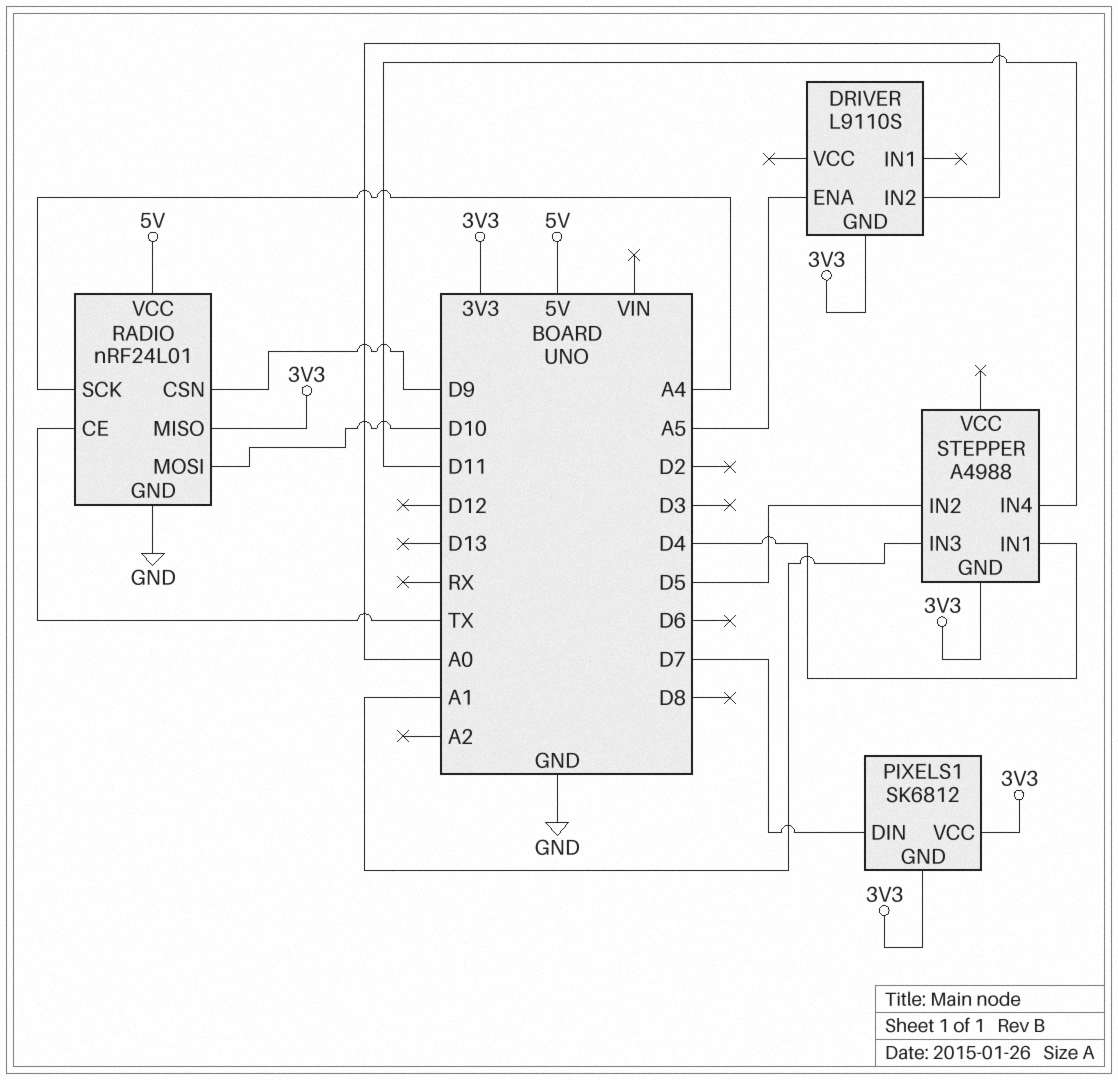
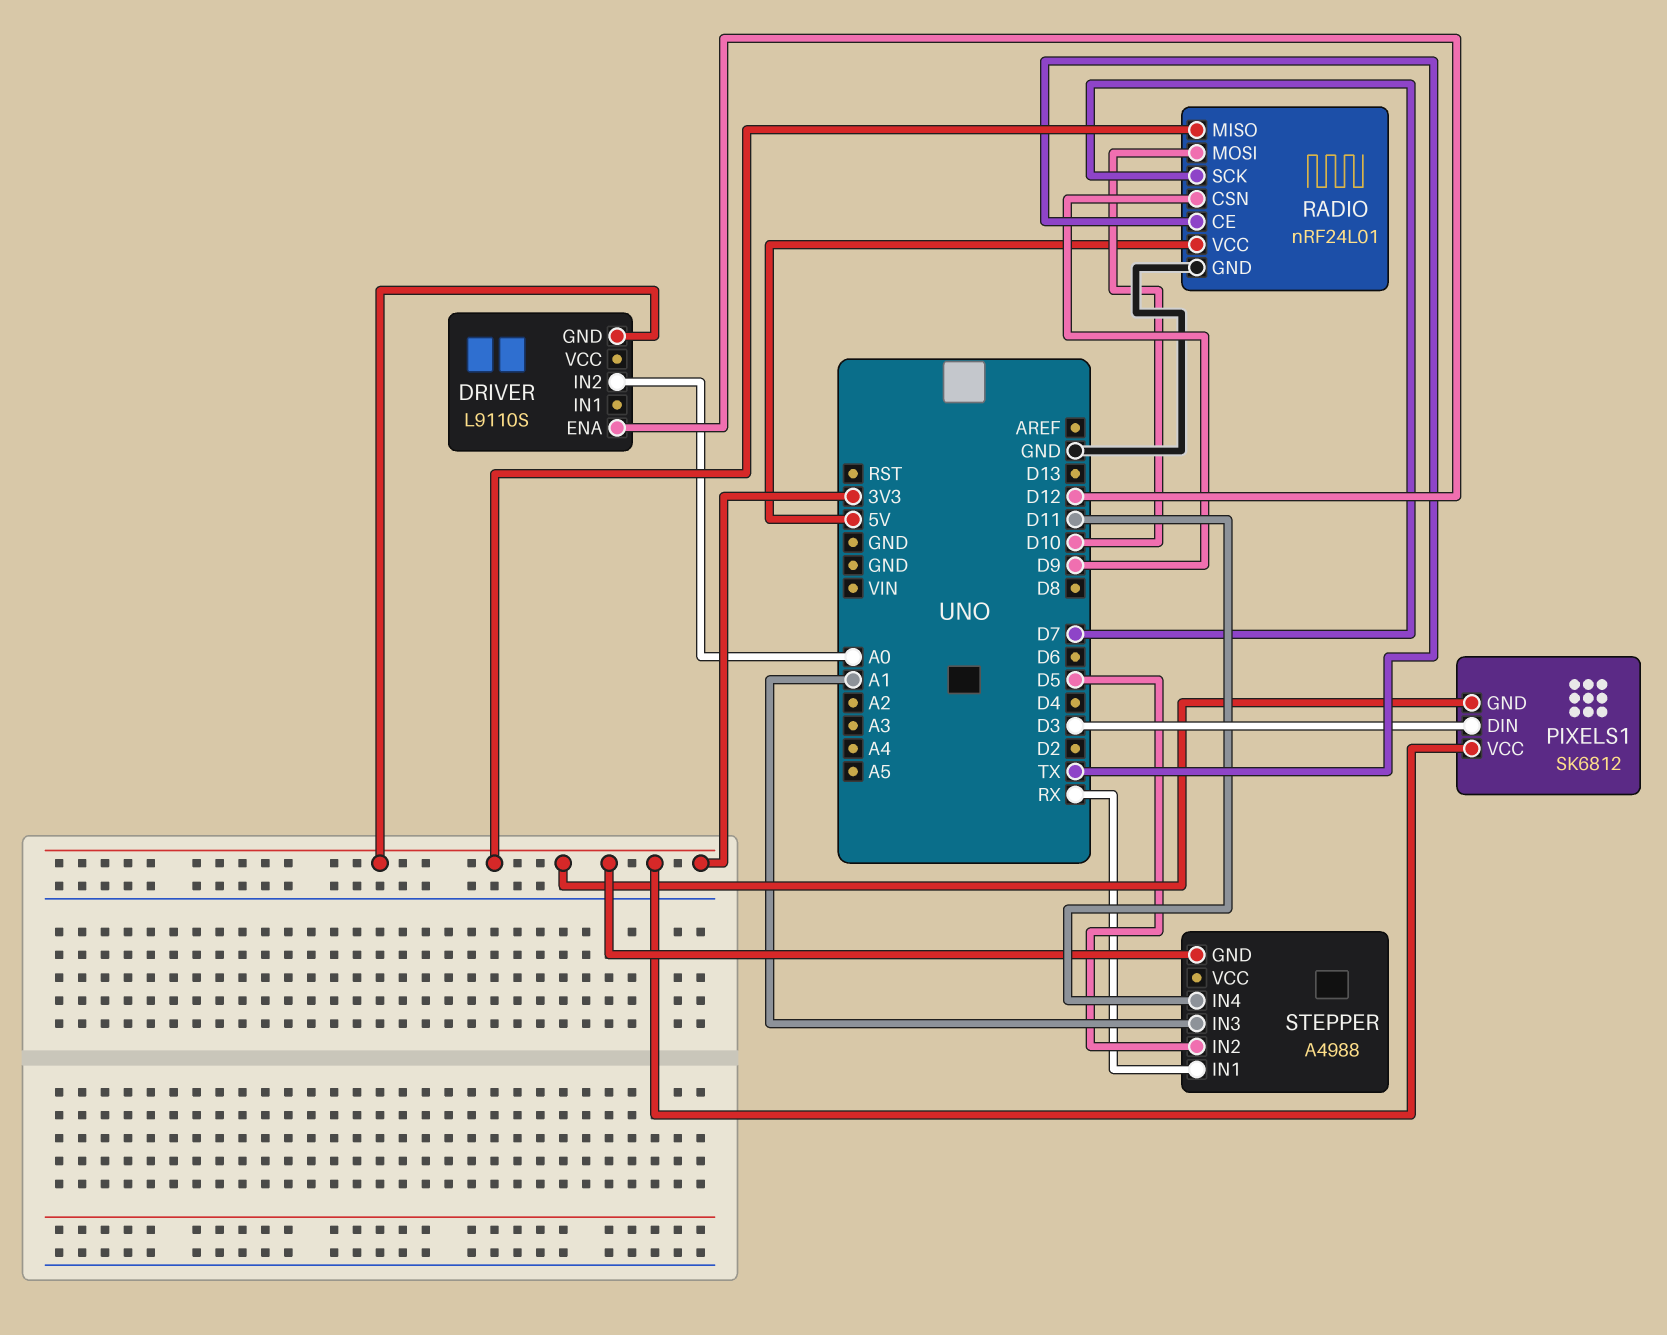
DRIVER pin ENA: A5 -> D12
PIXELS1 pin DIN: D7 -> D3
RADIO pin SCK: A4 -> D7
STEPPER pin IN1: D4 -> RX

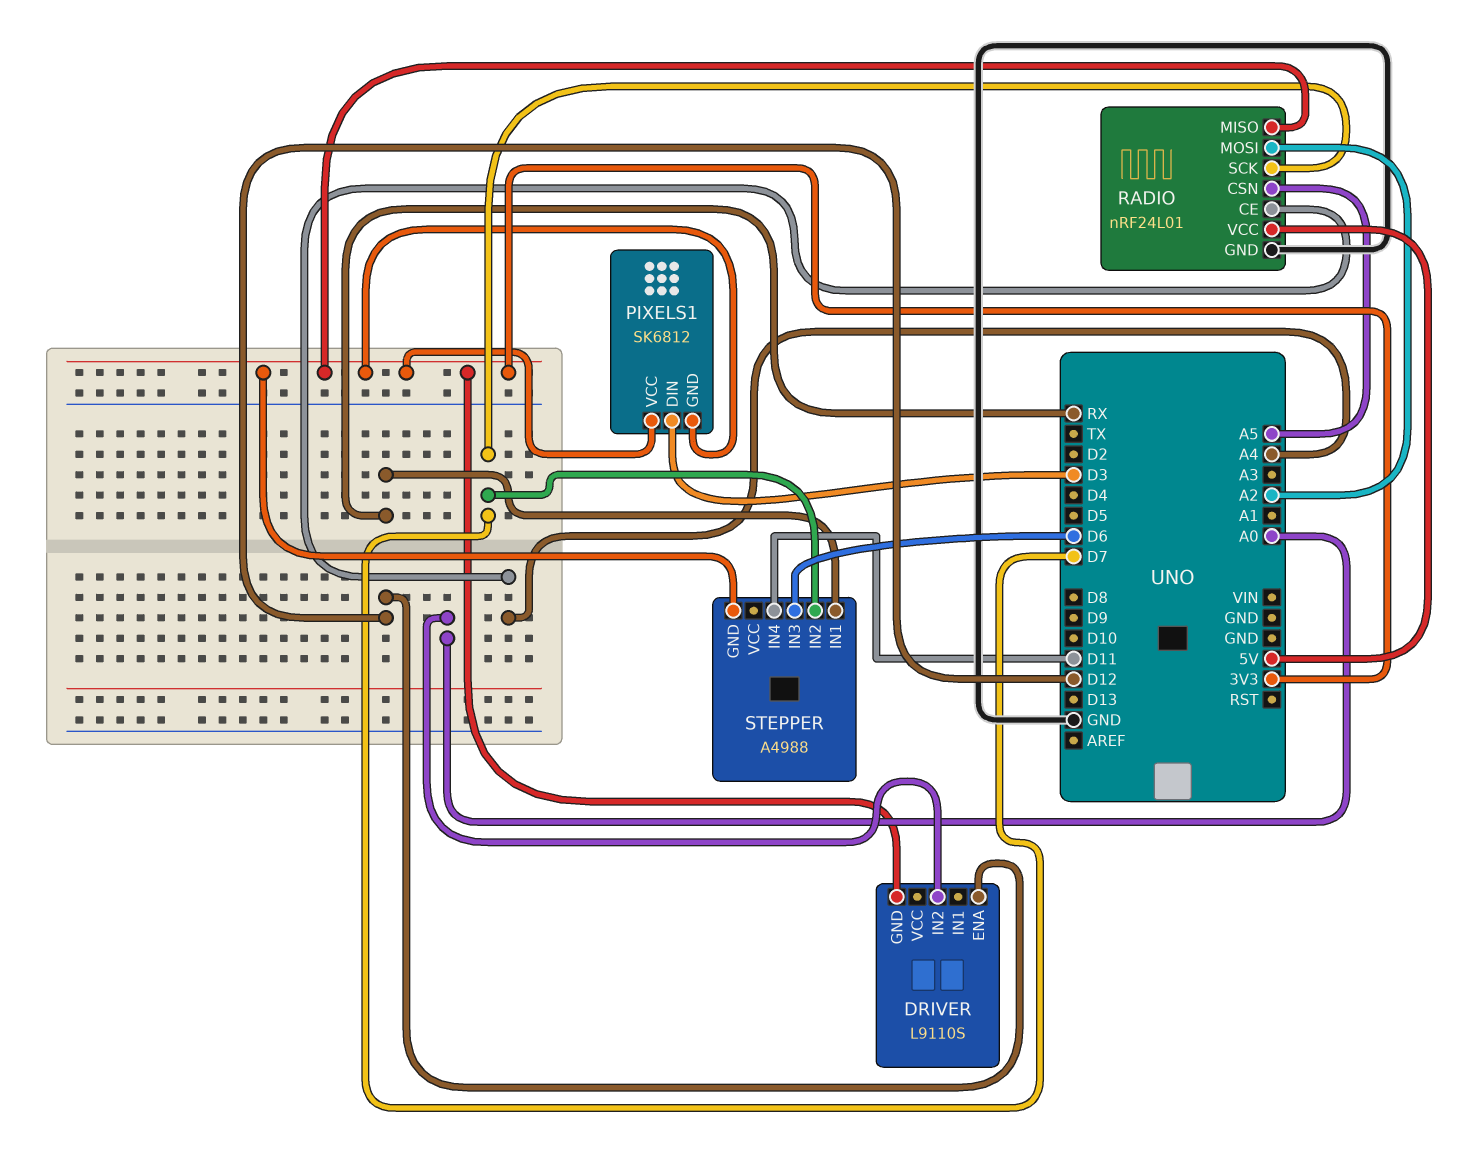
RADIO pin CE: TX -> A4
RADIO pin CSN: D9 -> A5
RADIO pin MOSI: D10 -> A2
STEPPER pin IN2: D5 -> D7
STEPPER pin IN3: A1 -> D6

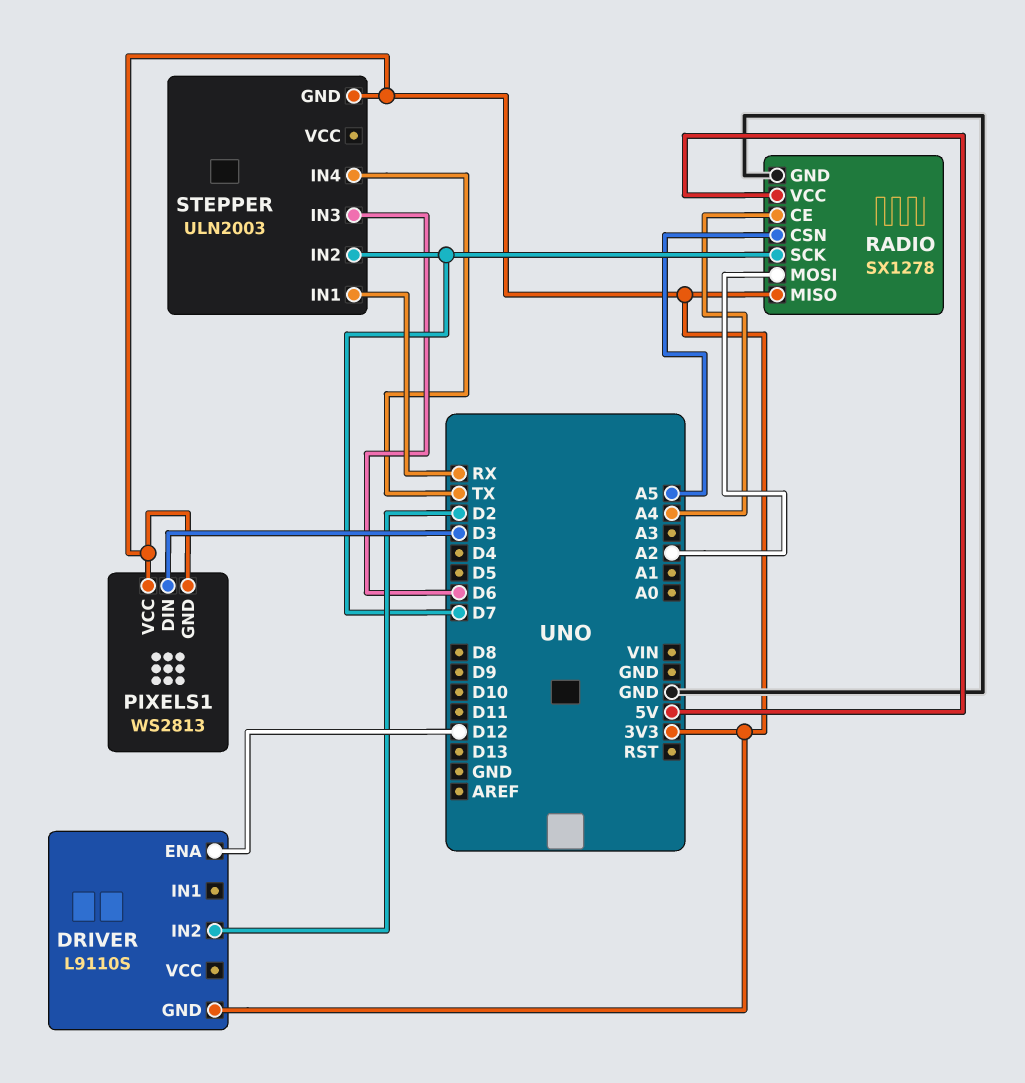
DRIVER pin IN2: A0 -> D2
PIXELS1: SK6812 -> WS2813
RADIO: nRF24L01 -> SX1278
STEPPER: A4988 -> ULN2003
STEPPER pin IN4: D11 -> TX

